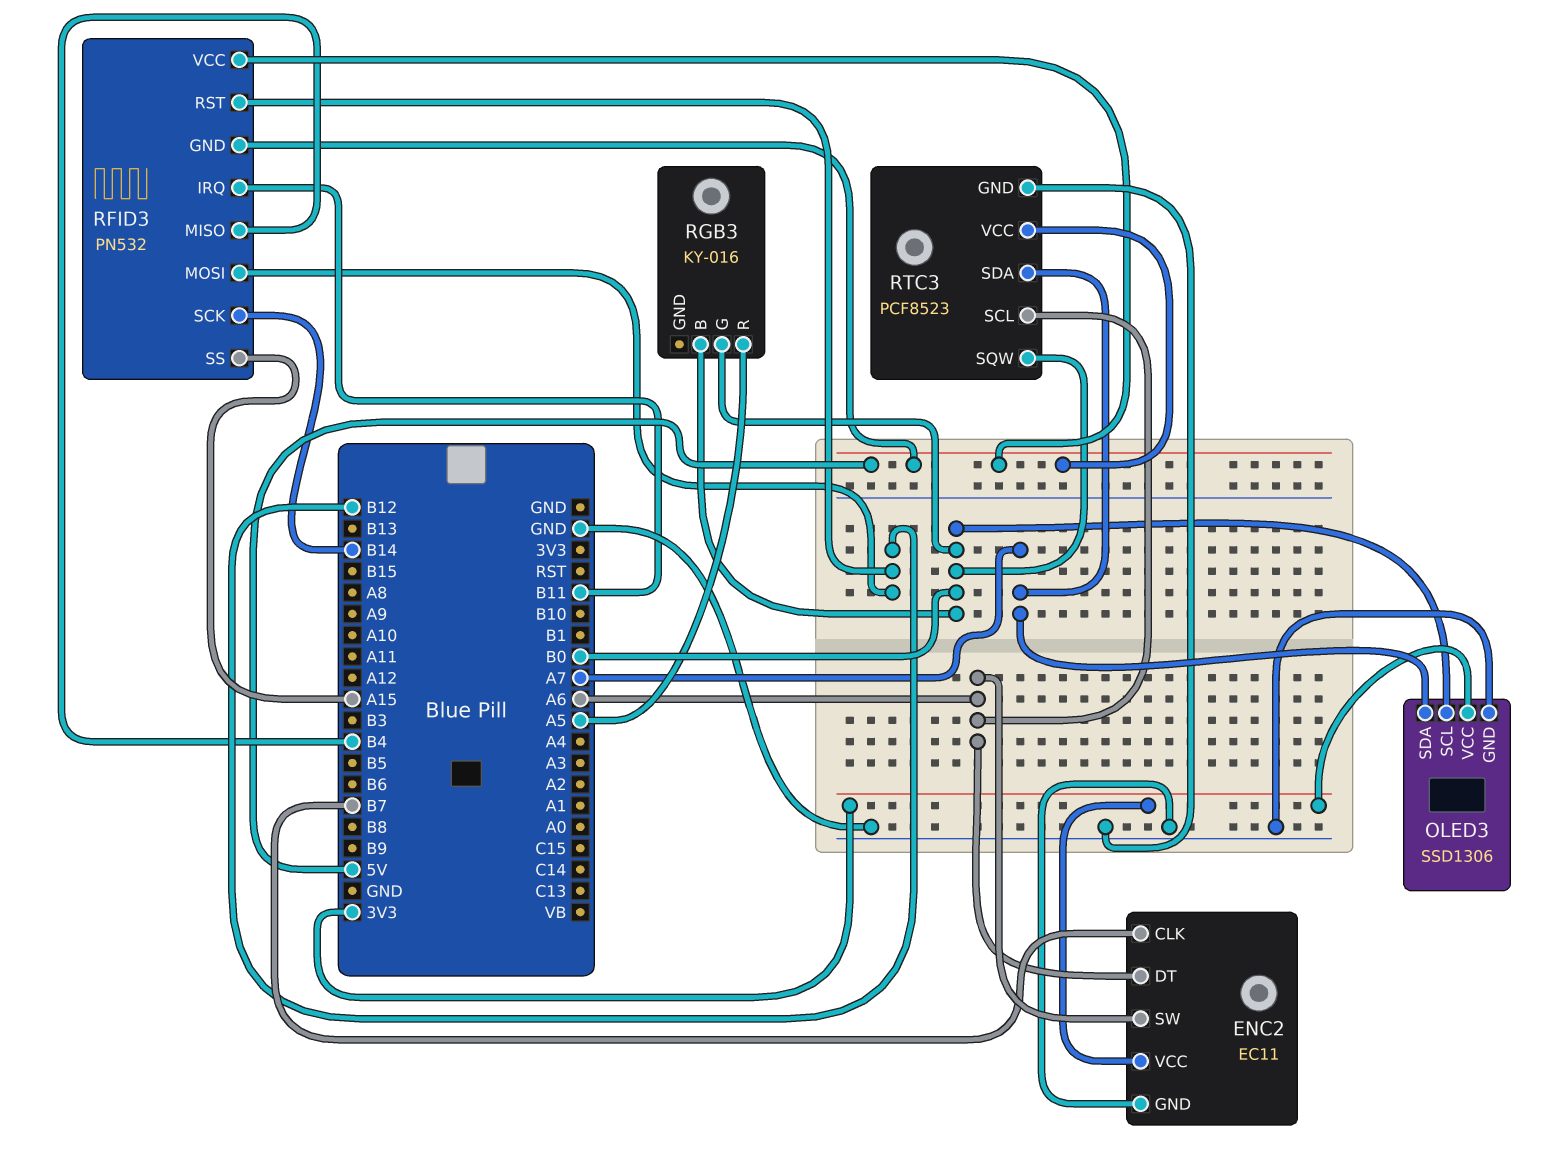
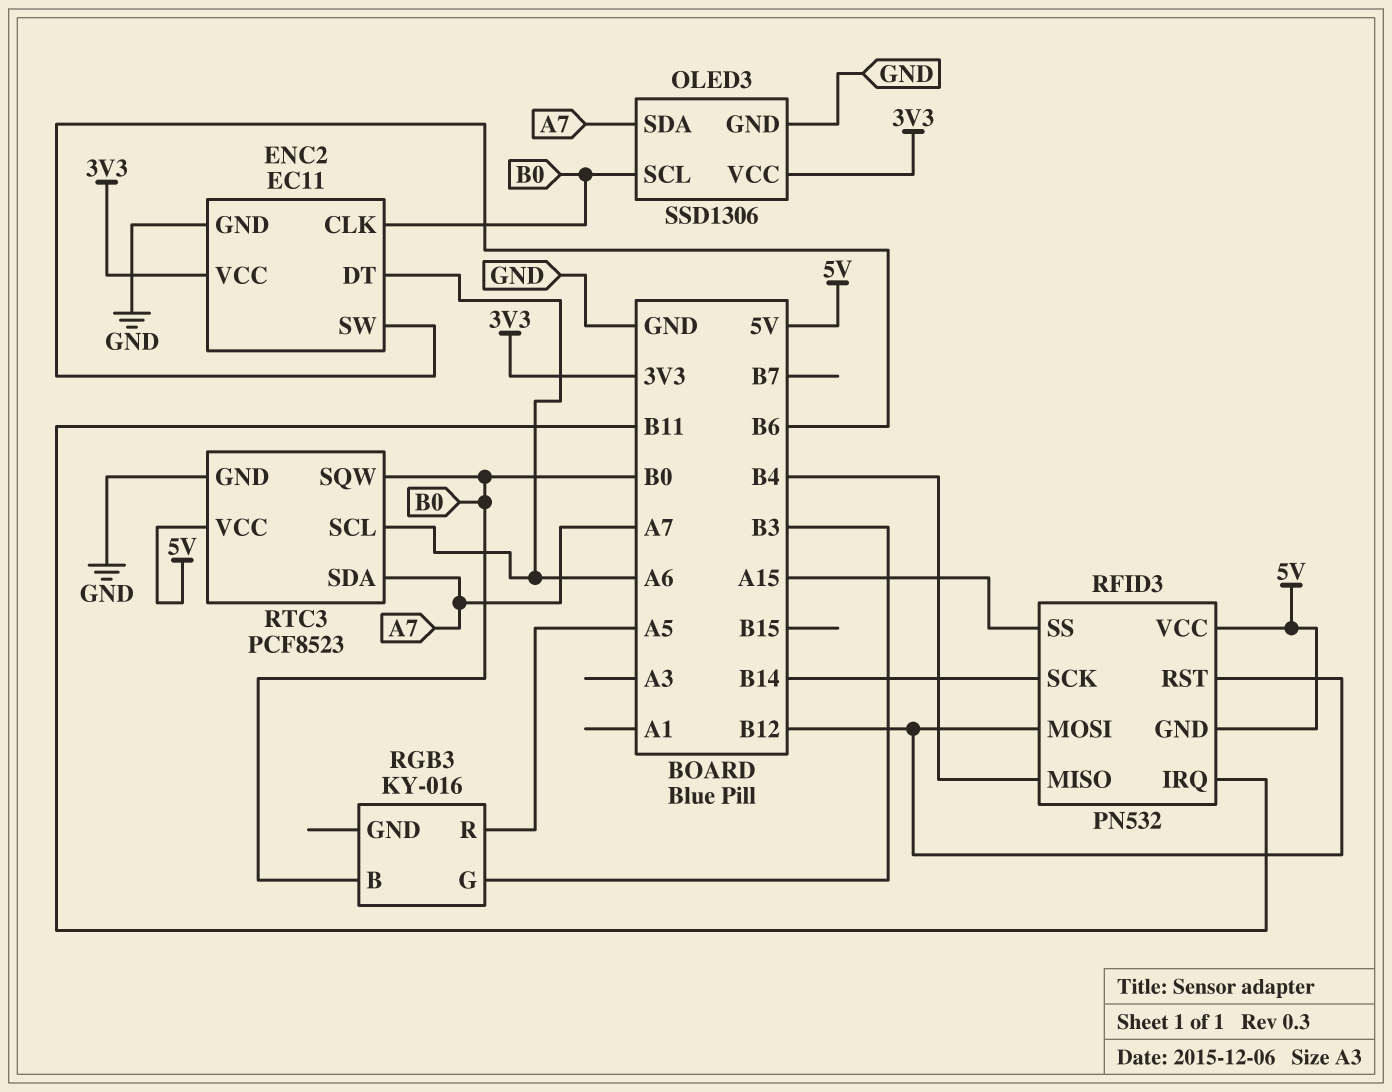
ENC2 pin CLK: B7 -> B0
ENC2 pin SW: A6 -> B6
RGB3 pin G: B0 -> B3

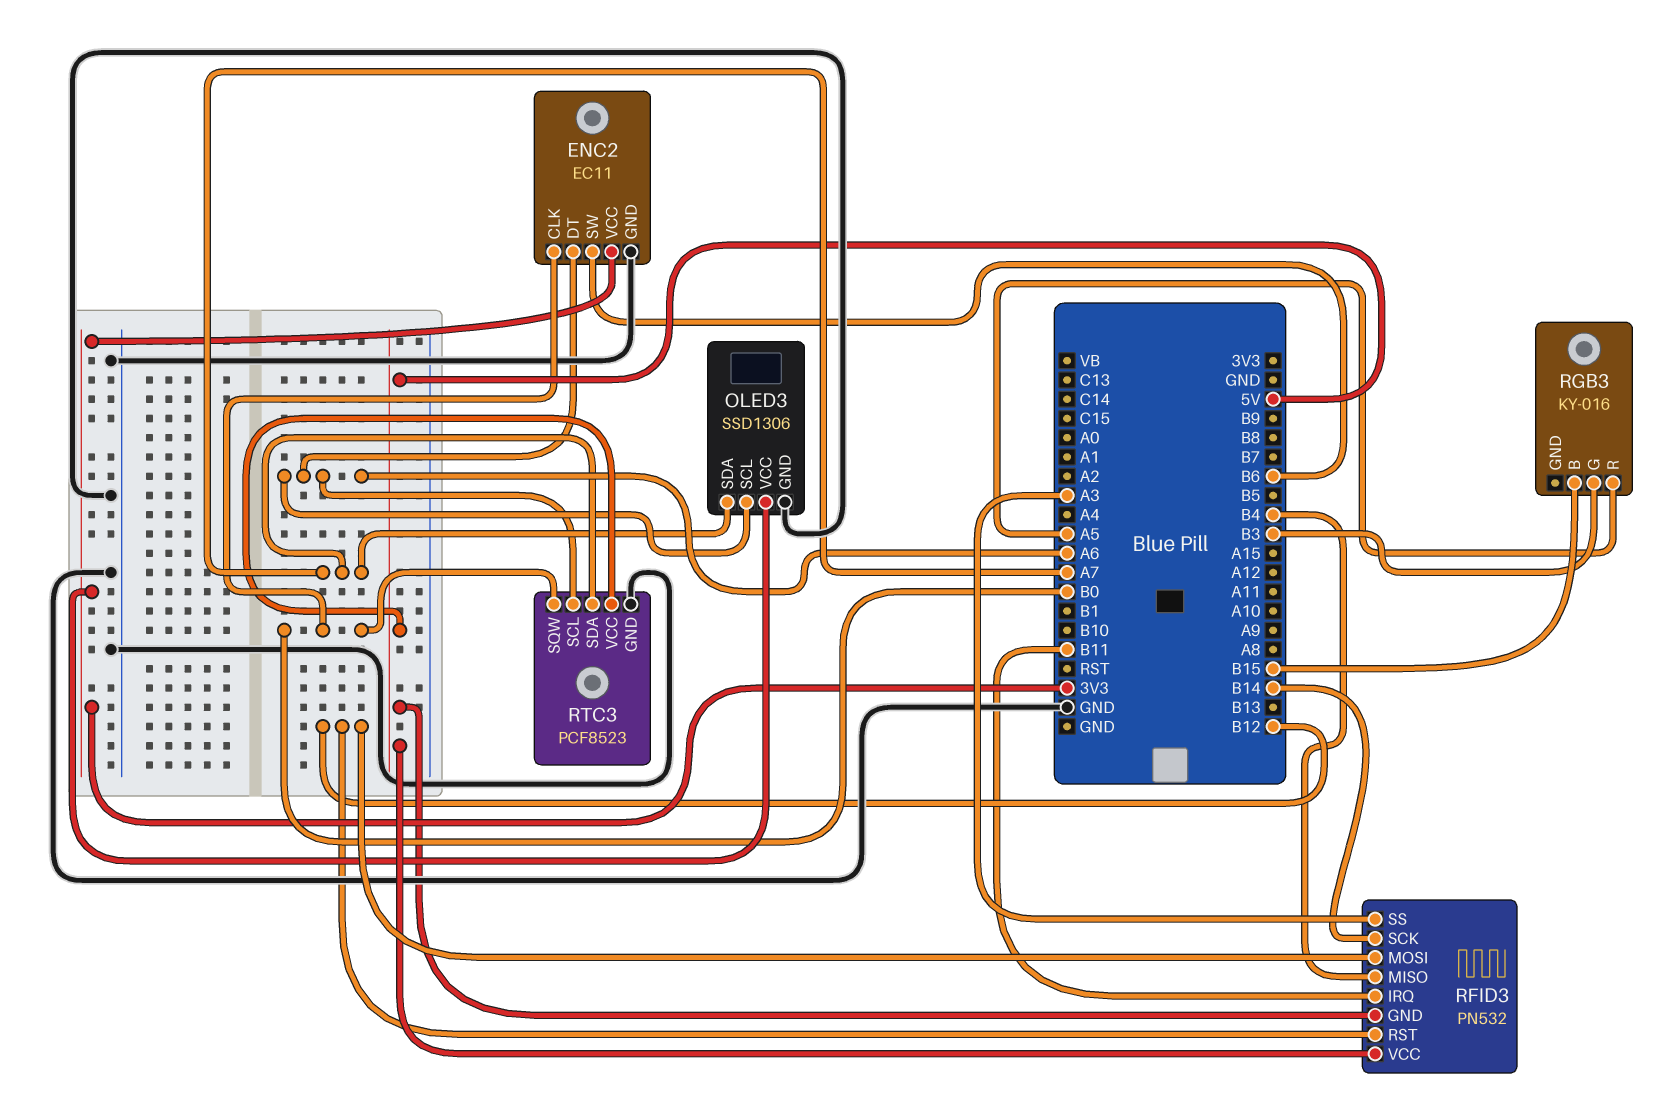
OLED3 pin SCL: B0 -> A6
RFID3 pin SS: A15 -> A3
RGB3 pin B: B0 -> B15

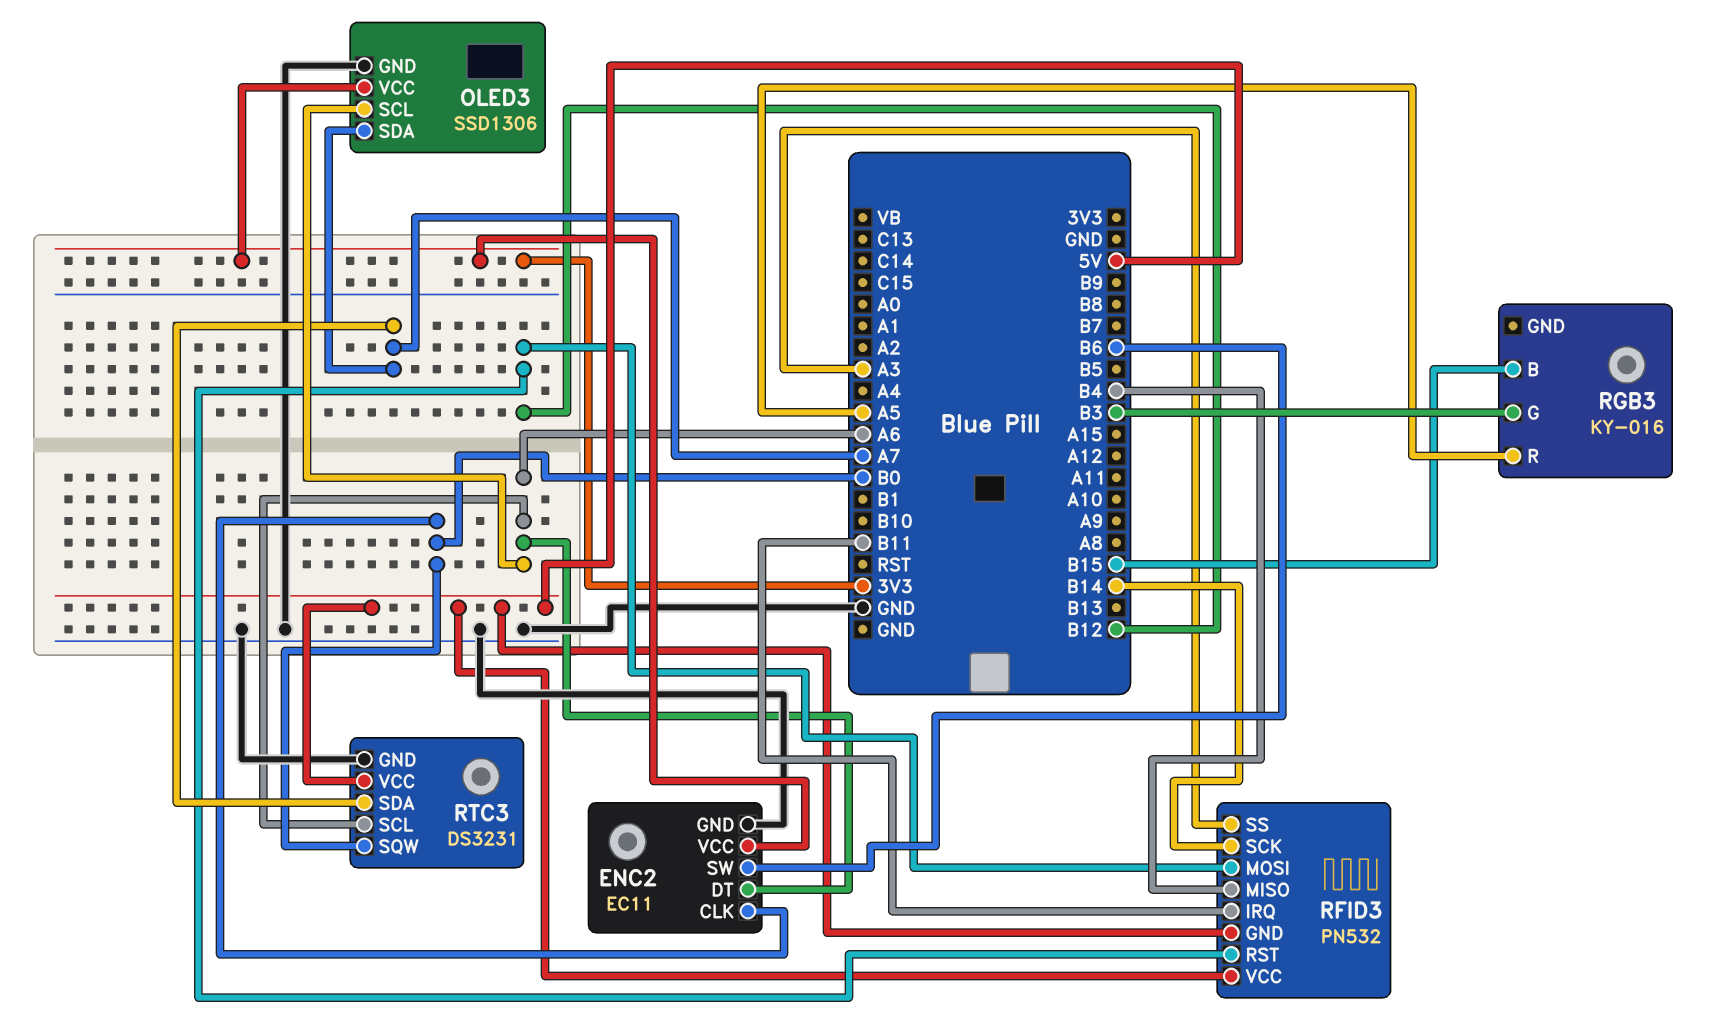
RTC3: PCF8523 -> DS3231

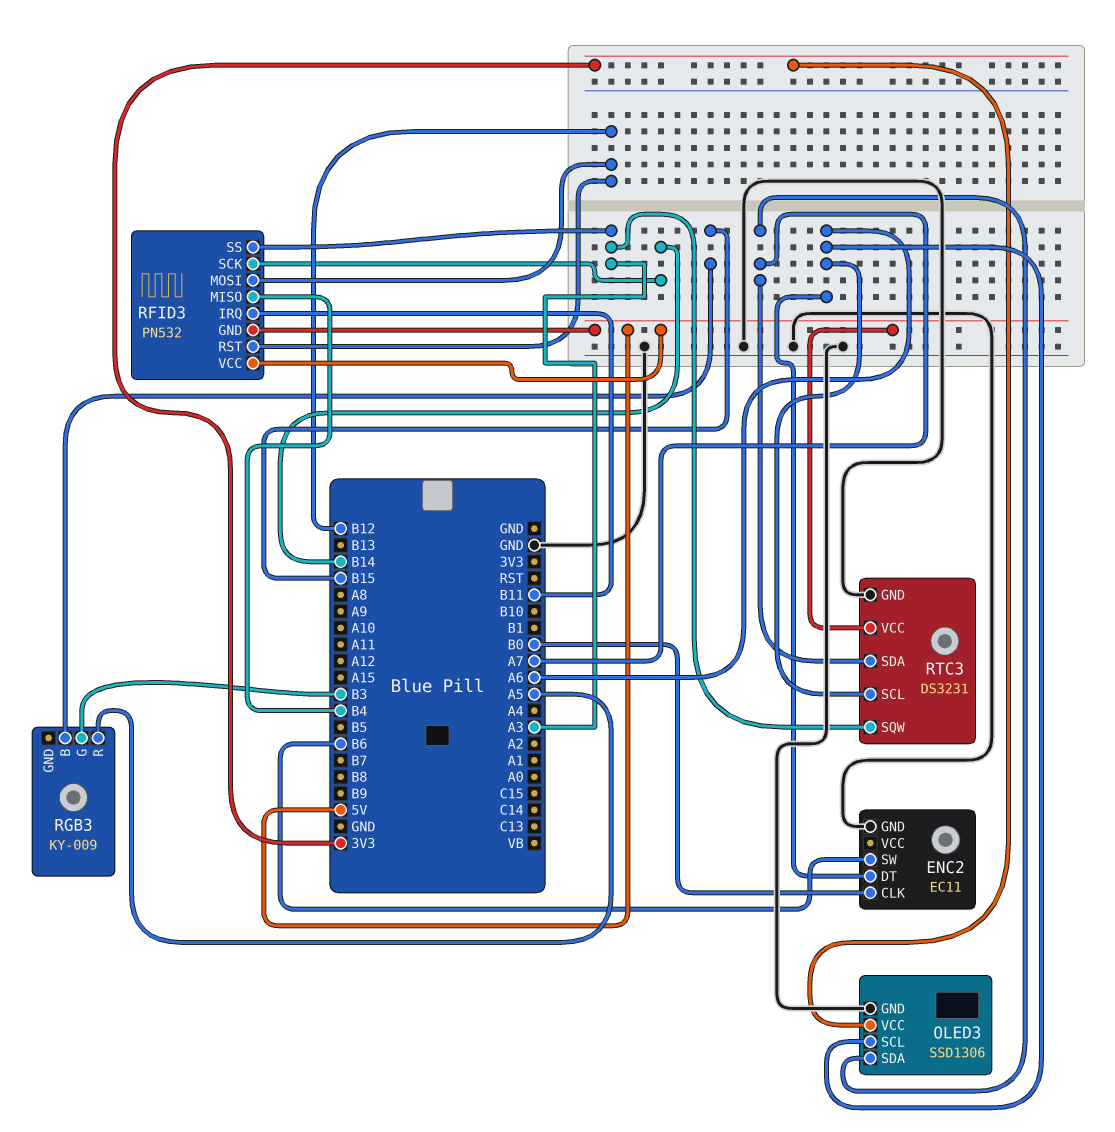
ENC2 pin VCC: 3V3 -> none
RGB3: KY-016 -> KY-009
RTC3 pin SQW: B0 -> A3

